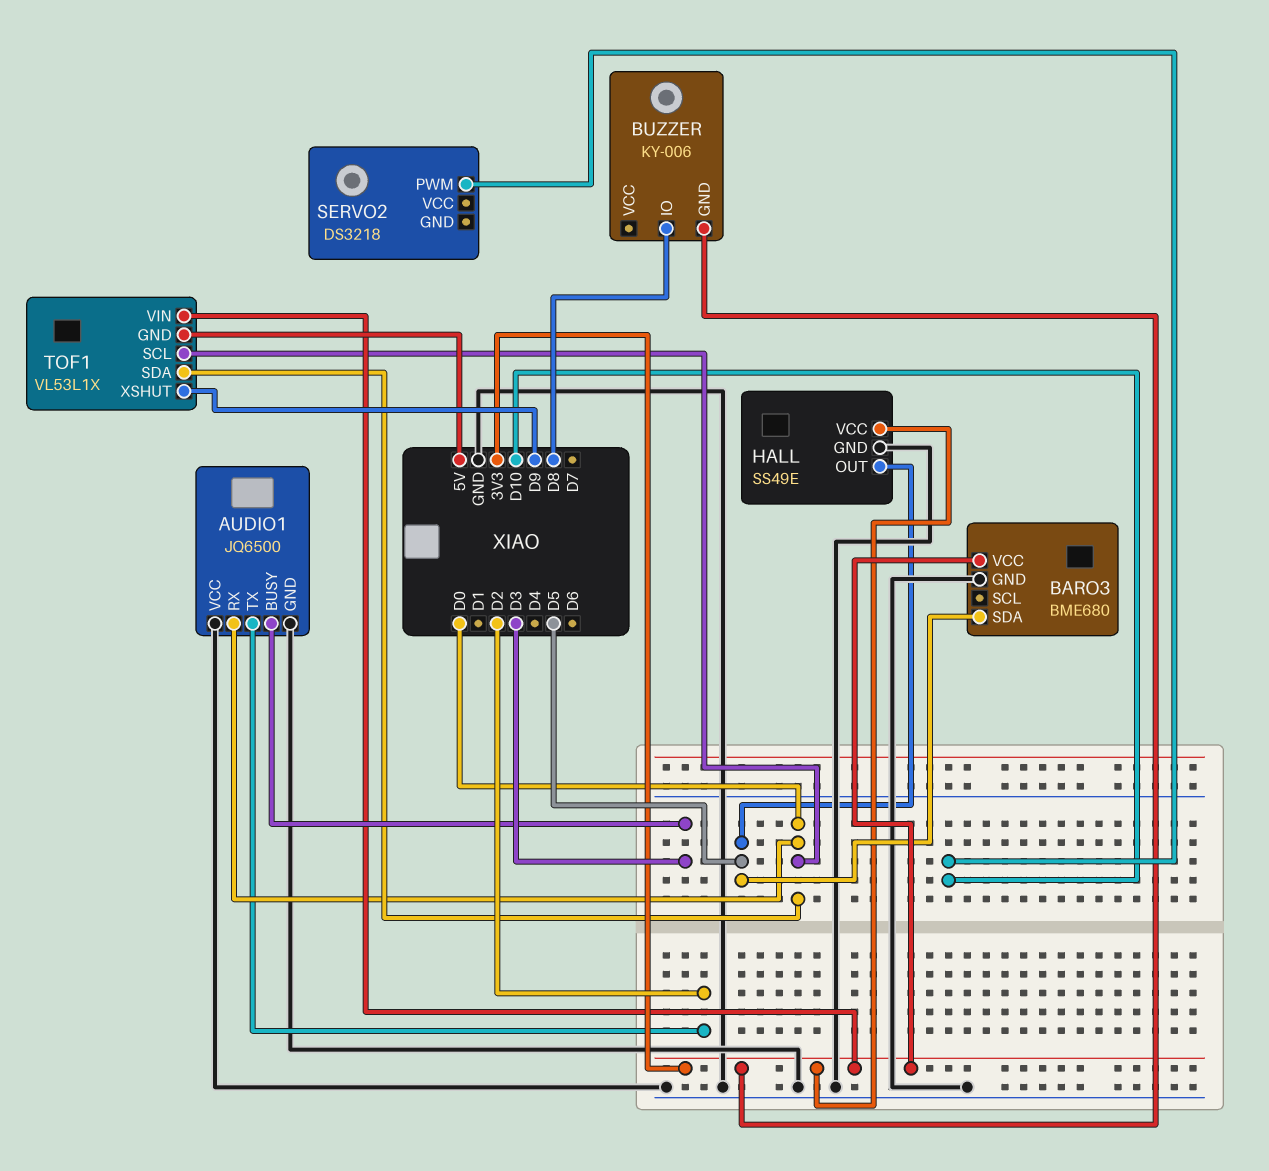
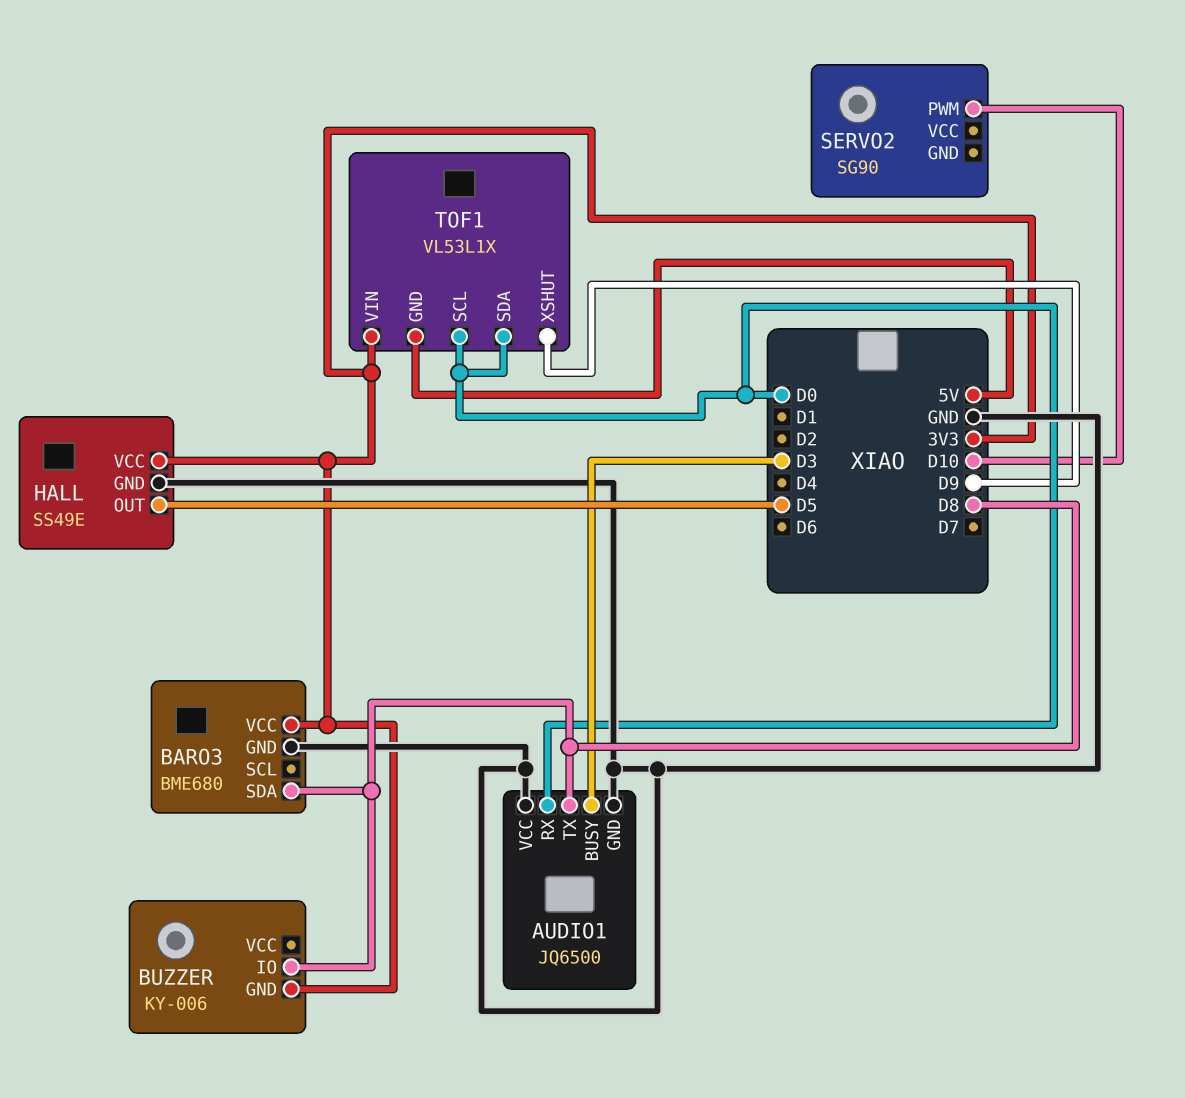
AUDIO1 pin TX: D2 -> D8
BARO3 pin SDA: D5 -> D8
SERVO2: DS3218 -> SG90

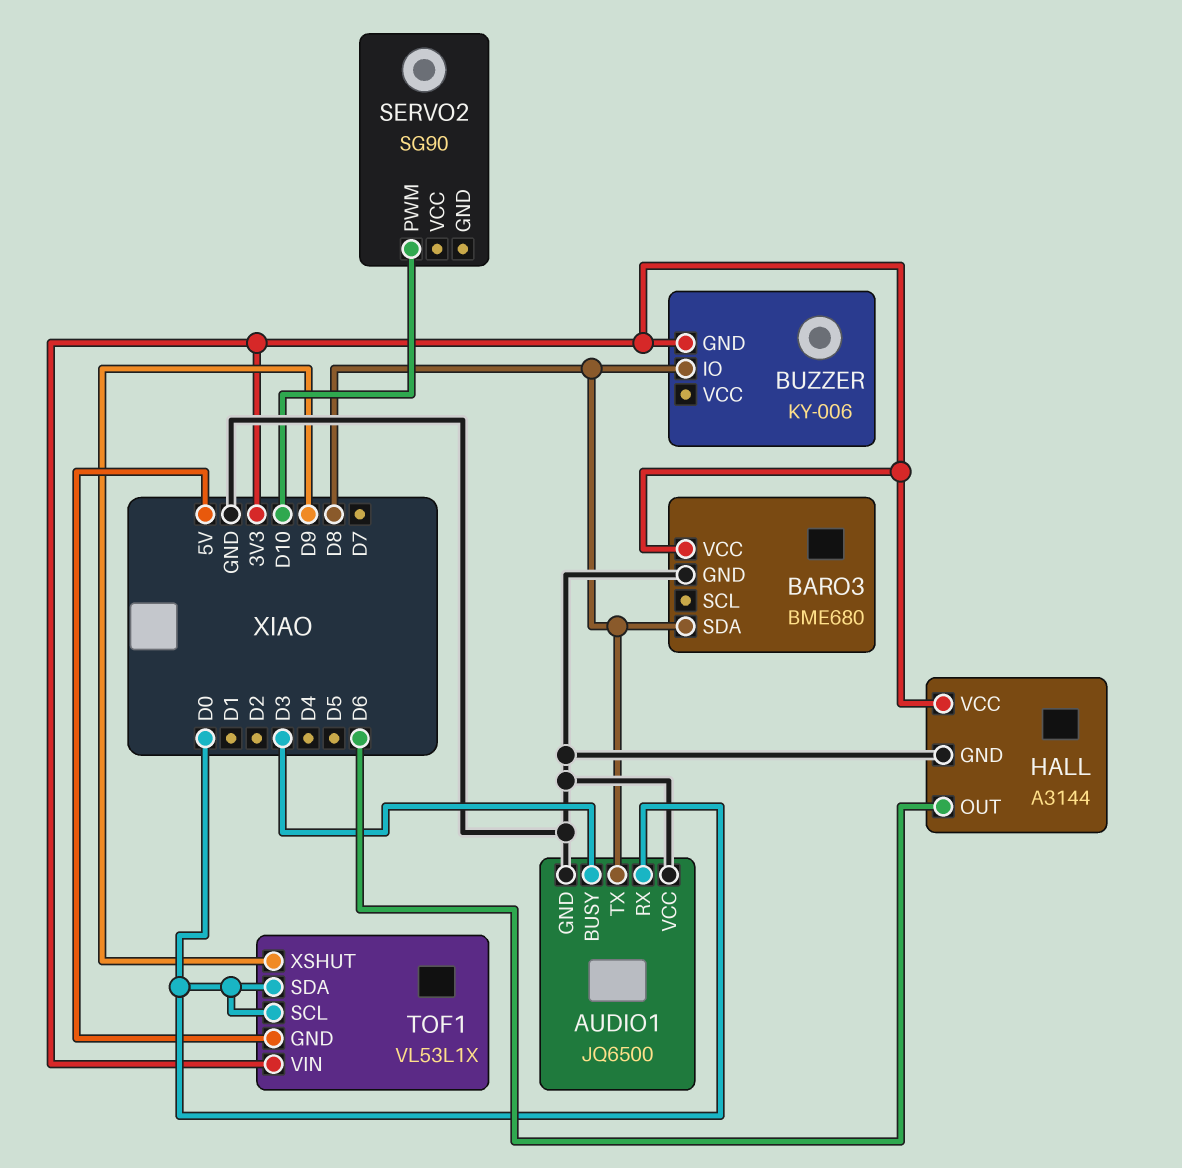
HALL: SS49E -> A3144
HALL pin OUT: D5 -> D6

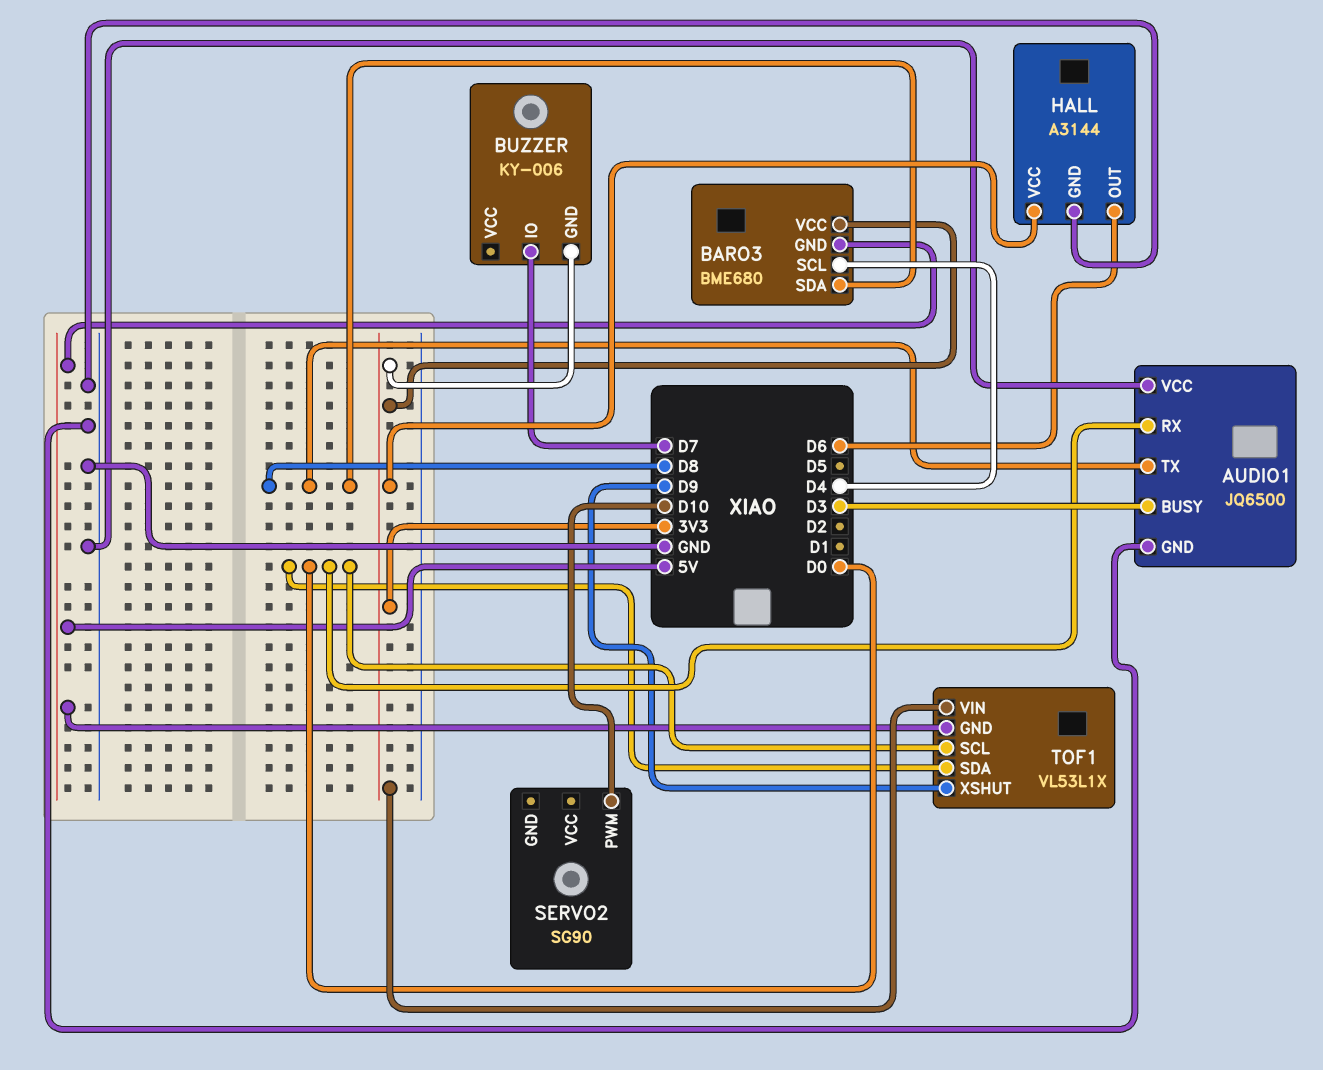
BARO3 pin GND: GND -> 5V
BARO3 pin SCL: none -> D4
BUZZER pin IO: D8 -> D7

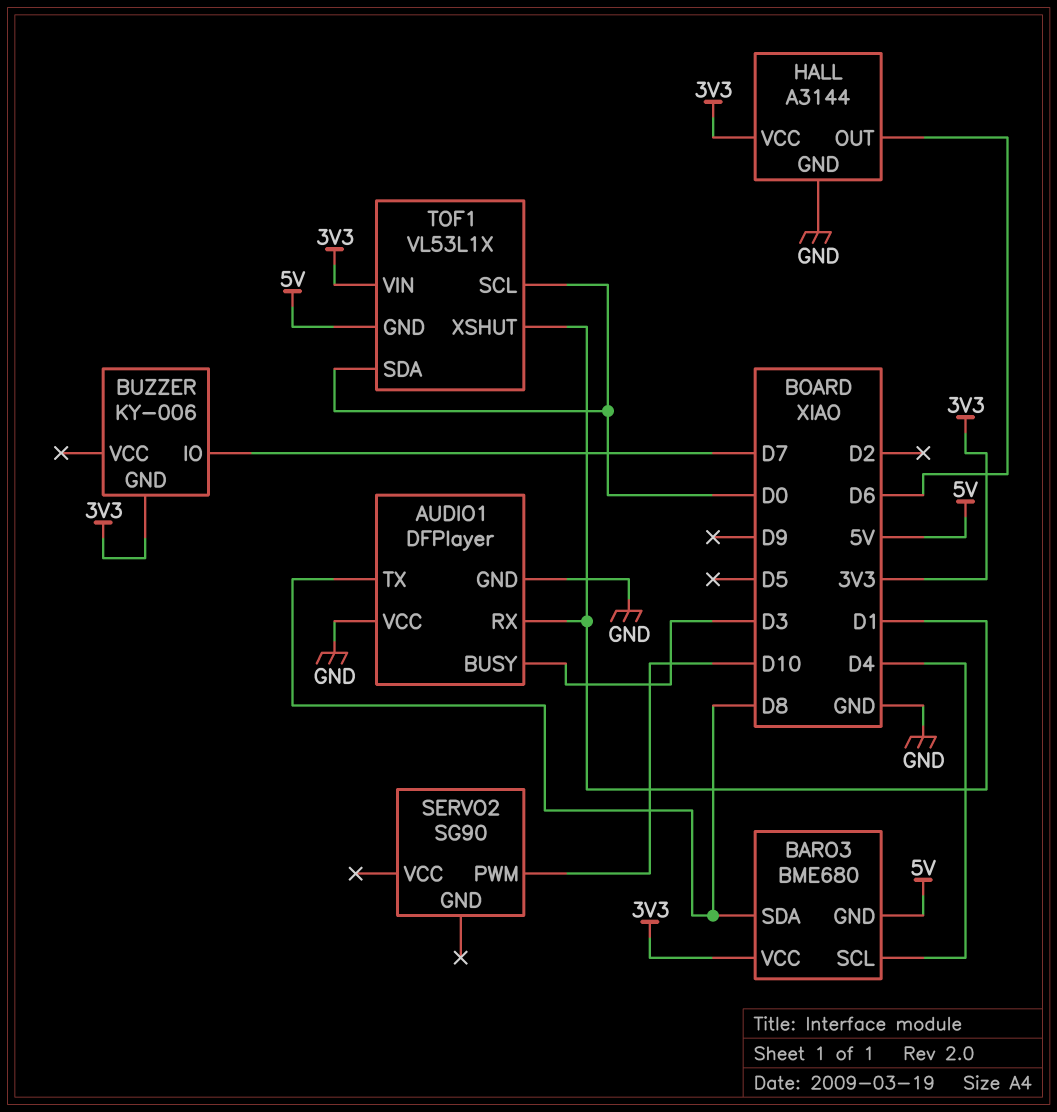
AUDIO1: JQ6500 -> DFPlayer
AUDIO1 pin RX: D0 -> D1
TOF1 pin XSHUT: D9 -> D1

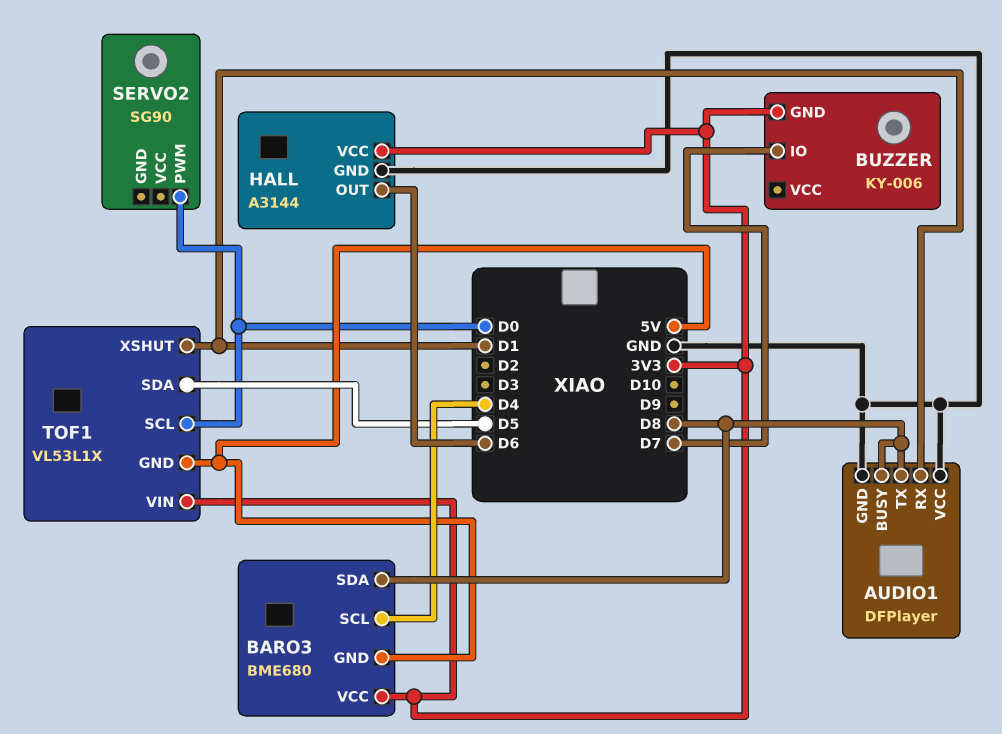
AUDIO1 pin BUSY: D3 -> D8
SERVO2 pin PWM: D10 -> D0
TOF1 pin SDA: D0 -> D5

